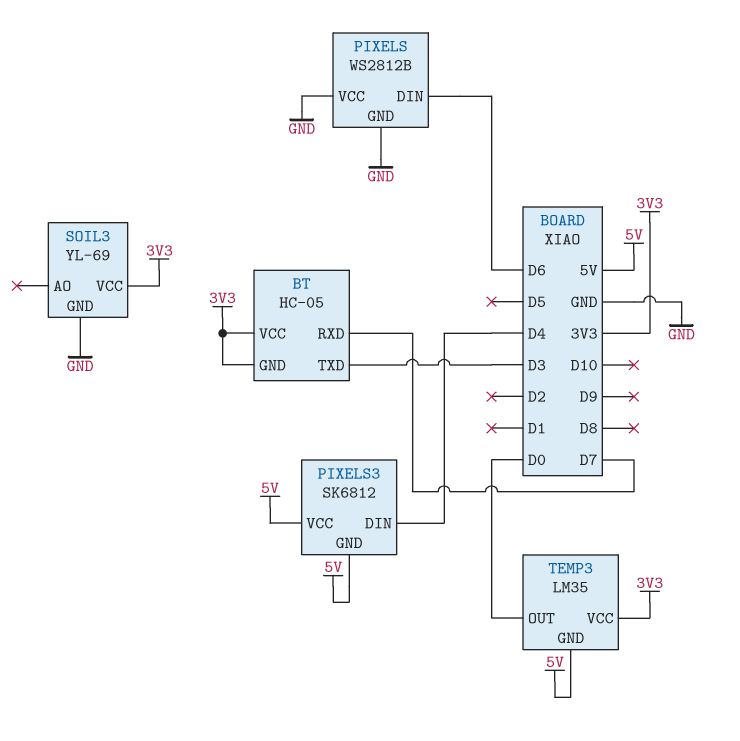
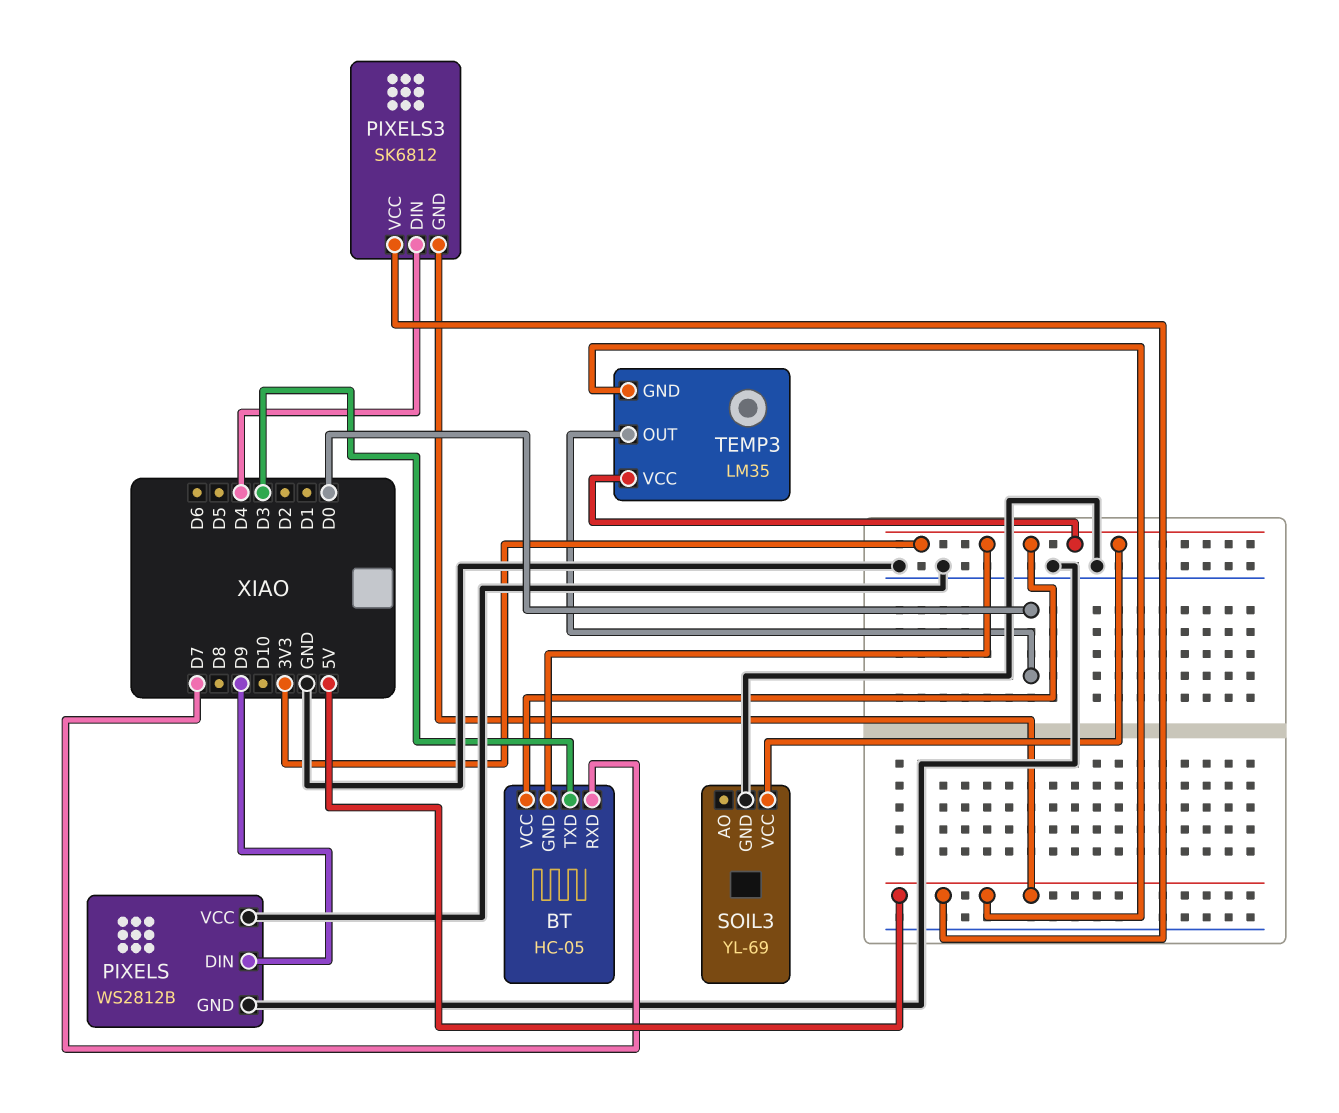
PIXELS pin DIN: D6 -> D9

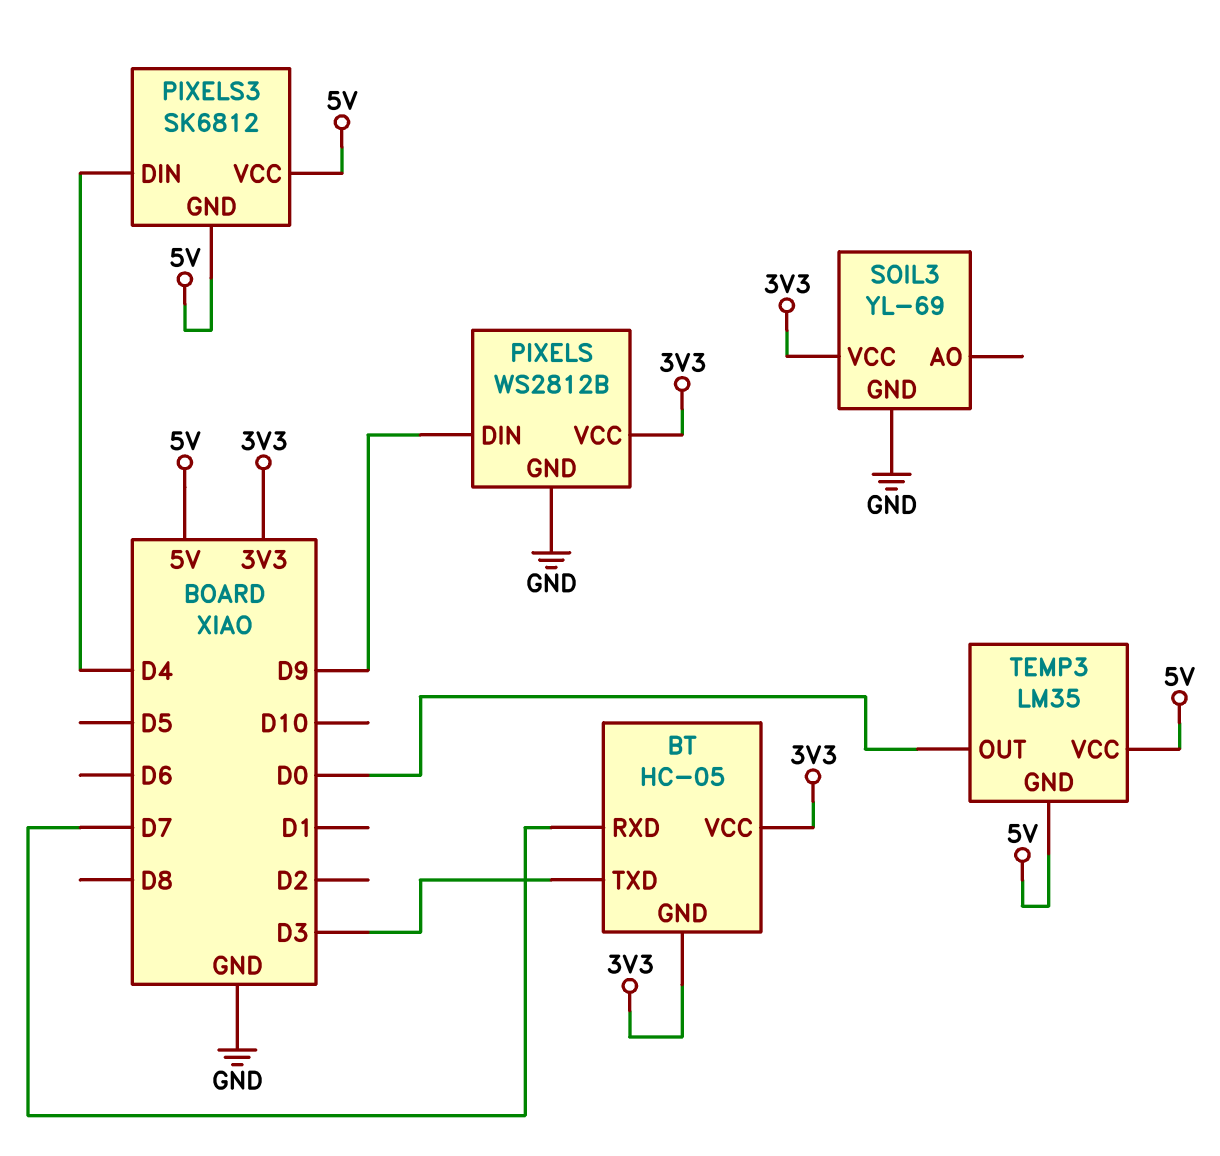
PIXELS pin VCC: GND -> 3V3
TEMP3 pin VCC: 3V3 -> 5V

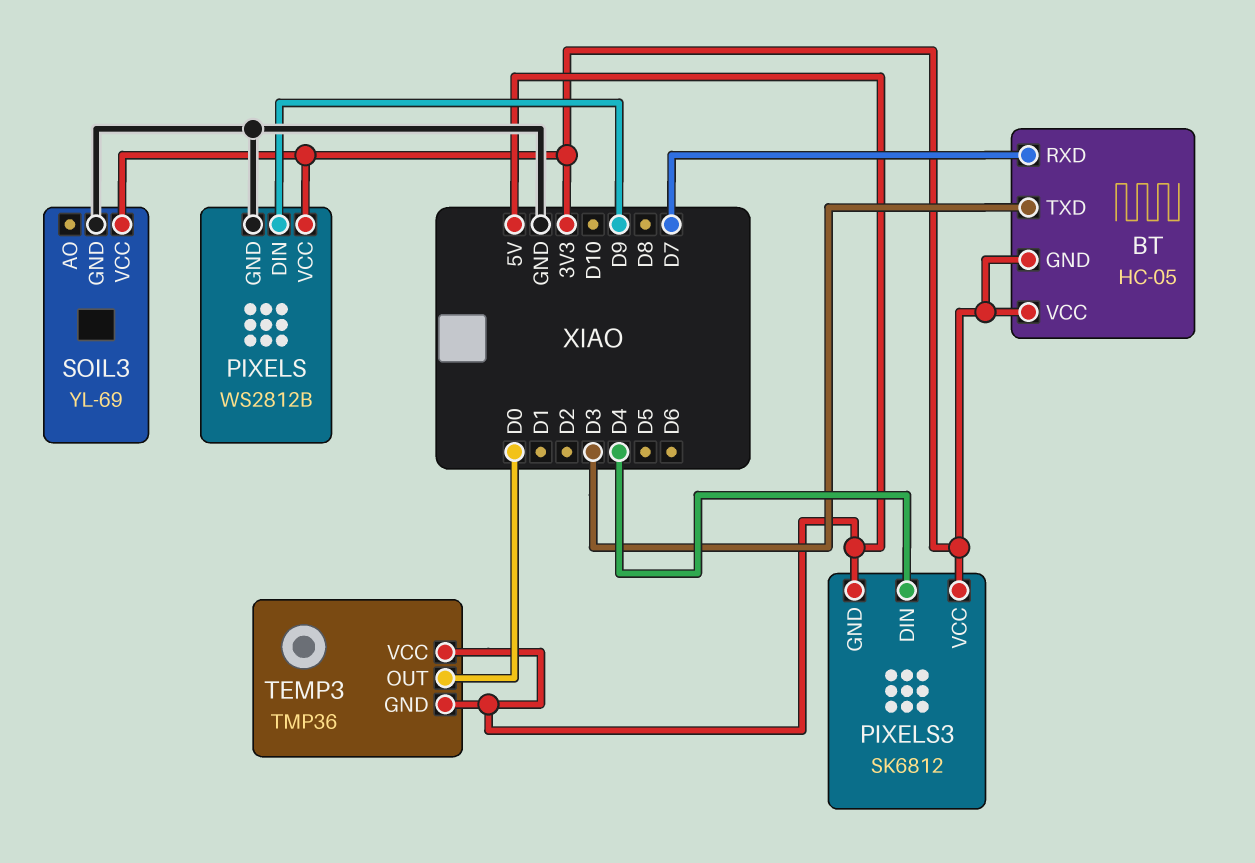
PIXELS3 pin VCC: 5V -> 3V3
TEMP3: LM35 -> TMP36

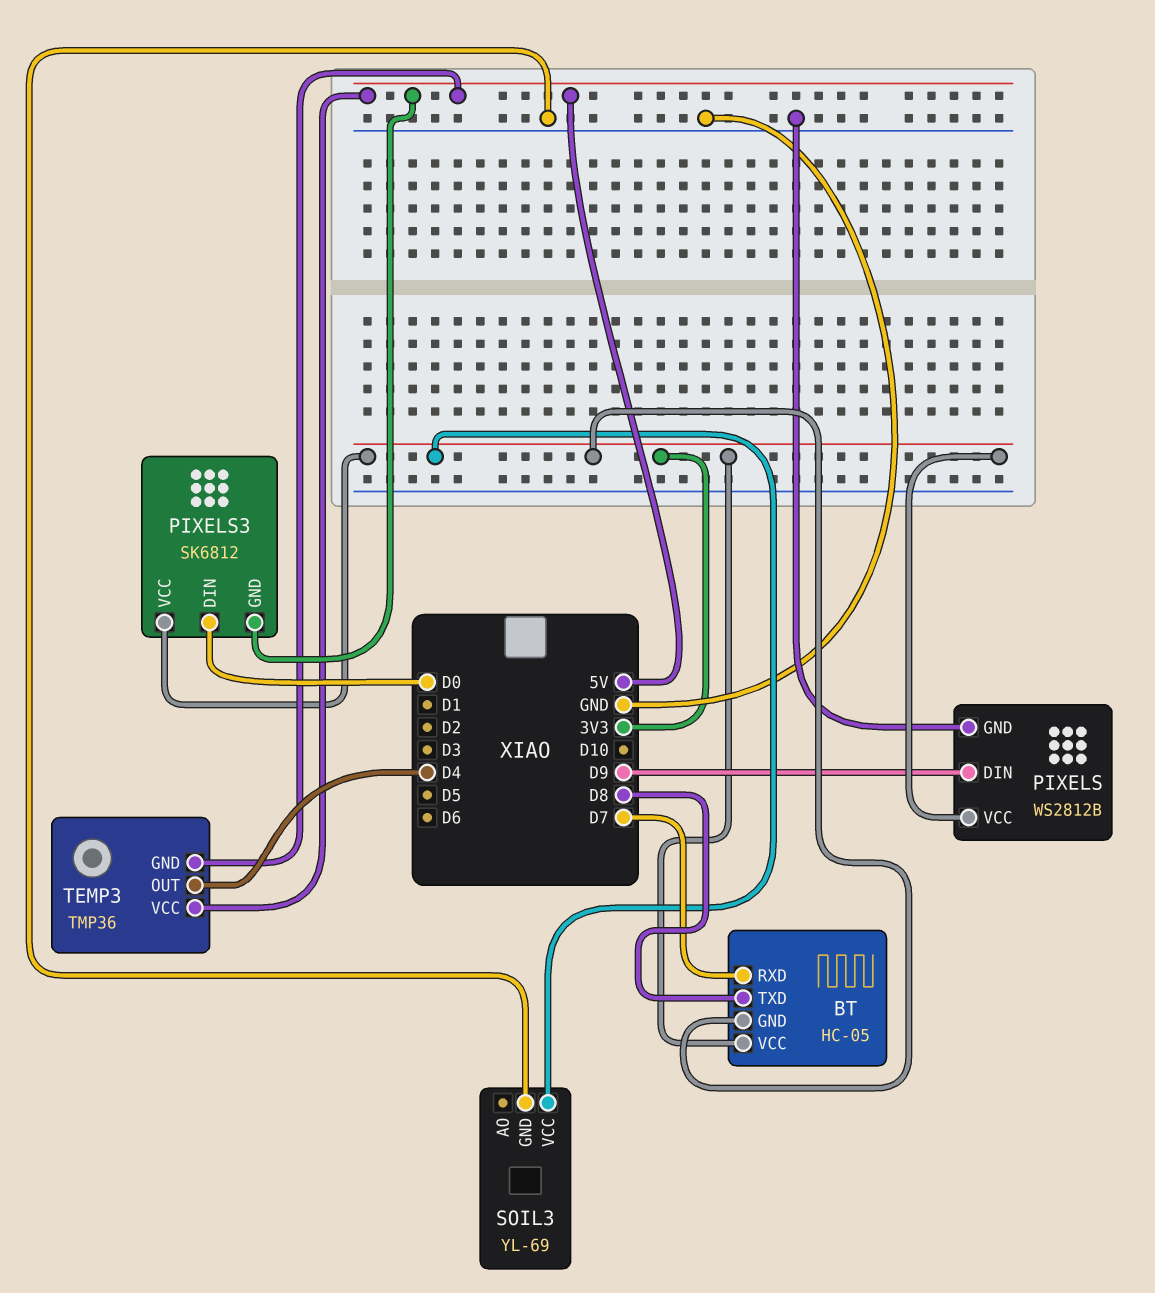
BT pin TXD: D3 -> D8
PIXELS3 pin DIN: D4 -> D0
TEMP3 pin OUT: D0 -> D4

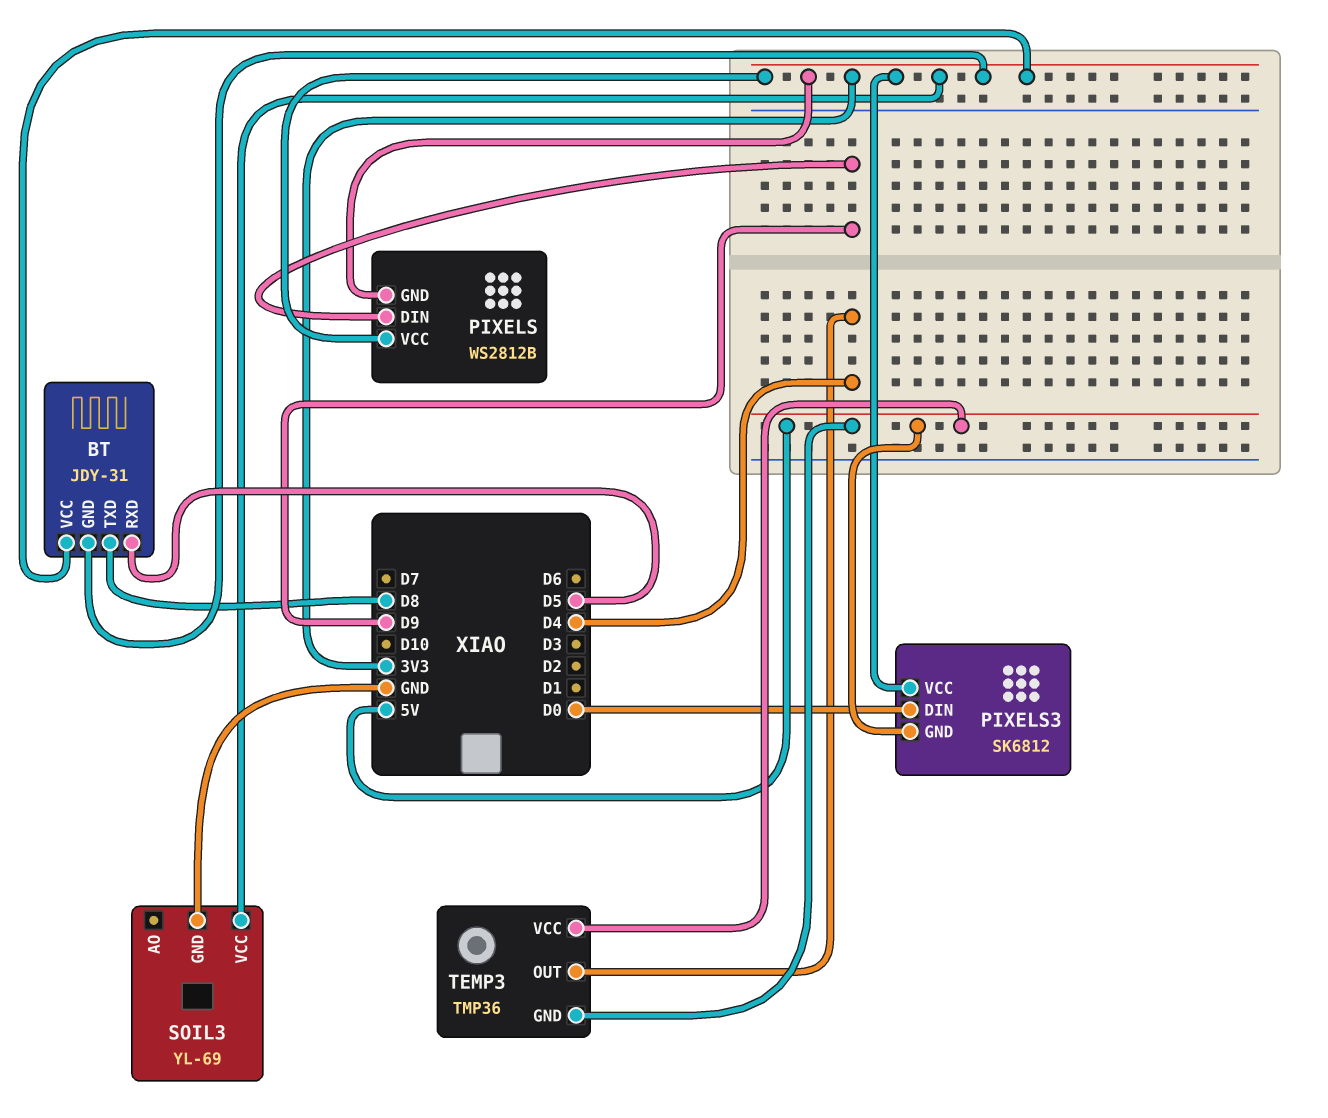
BT: HC-05 -> JDY-31
BT pin RXD: D7 -> D5
PIXELS pin GND: GND -> 3V3

